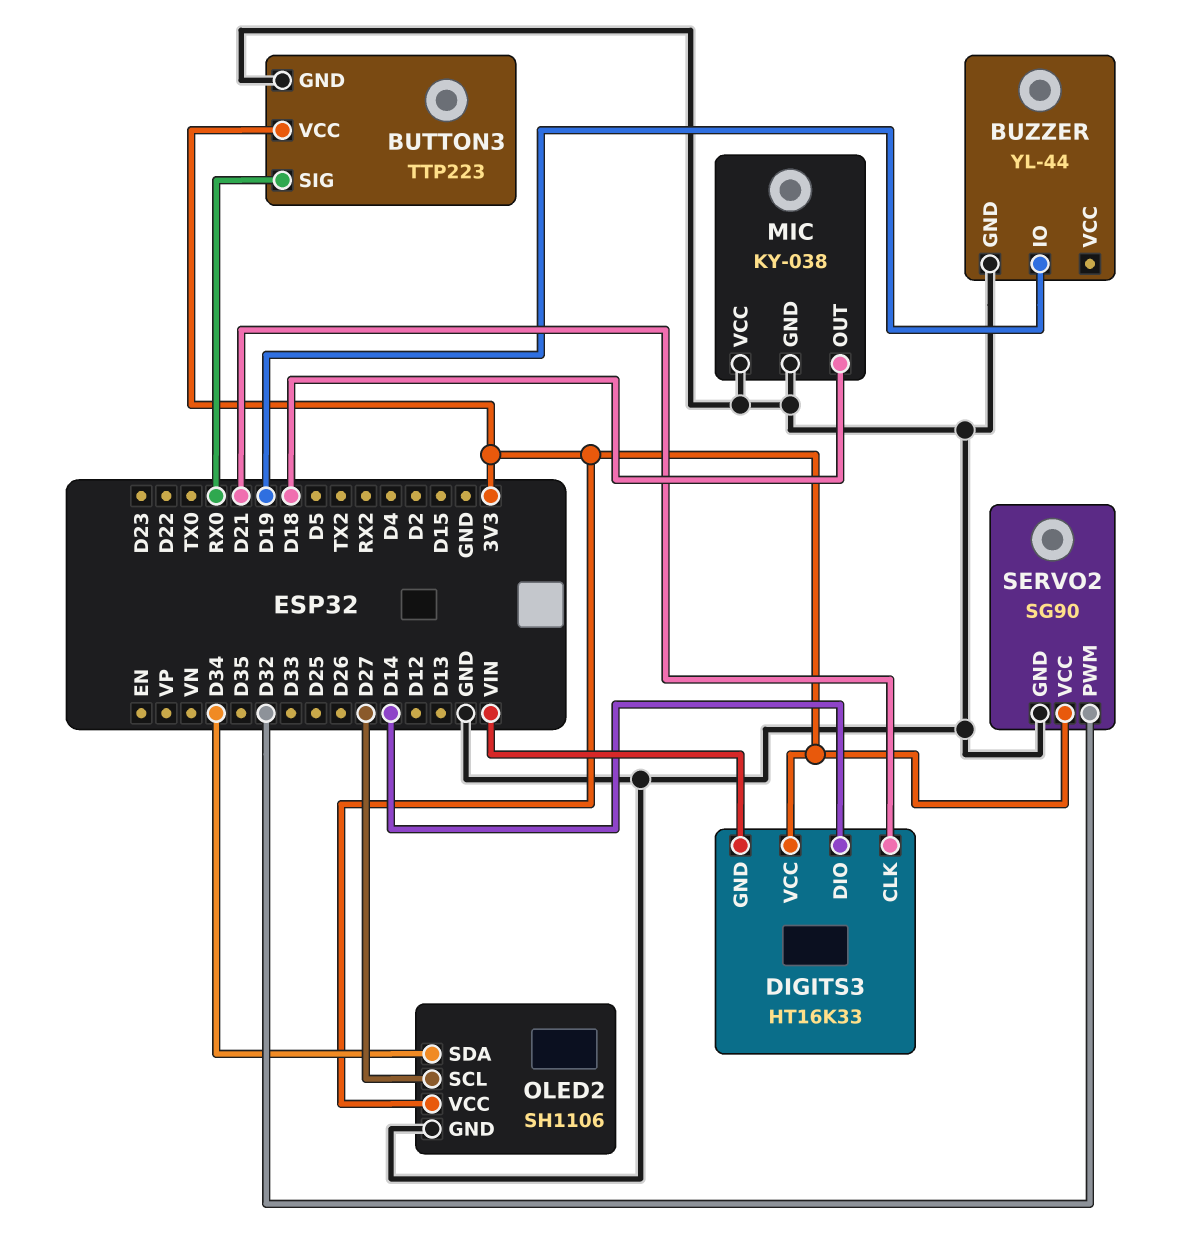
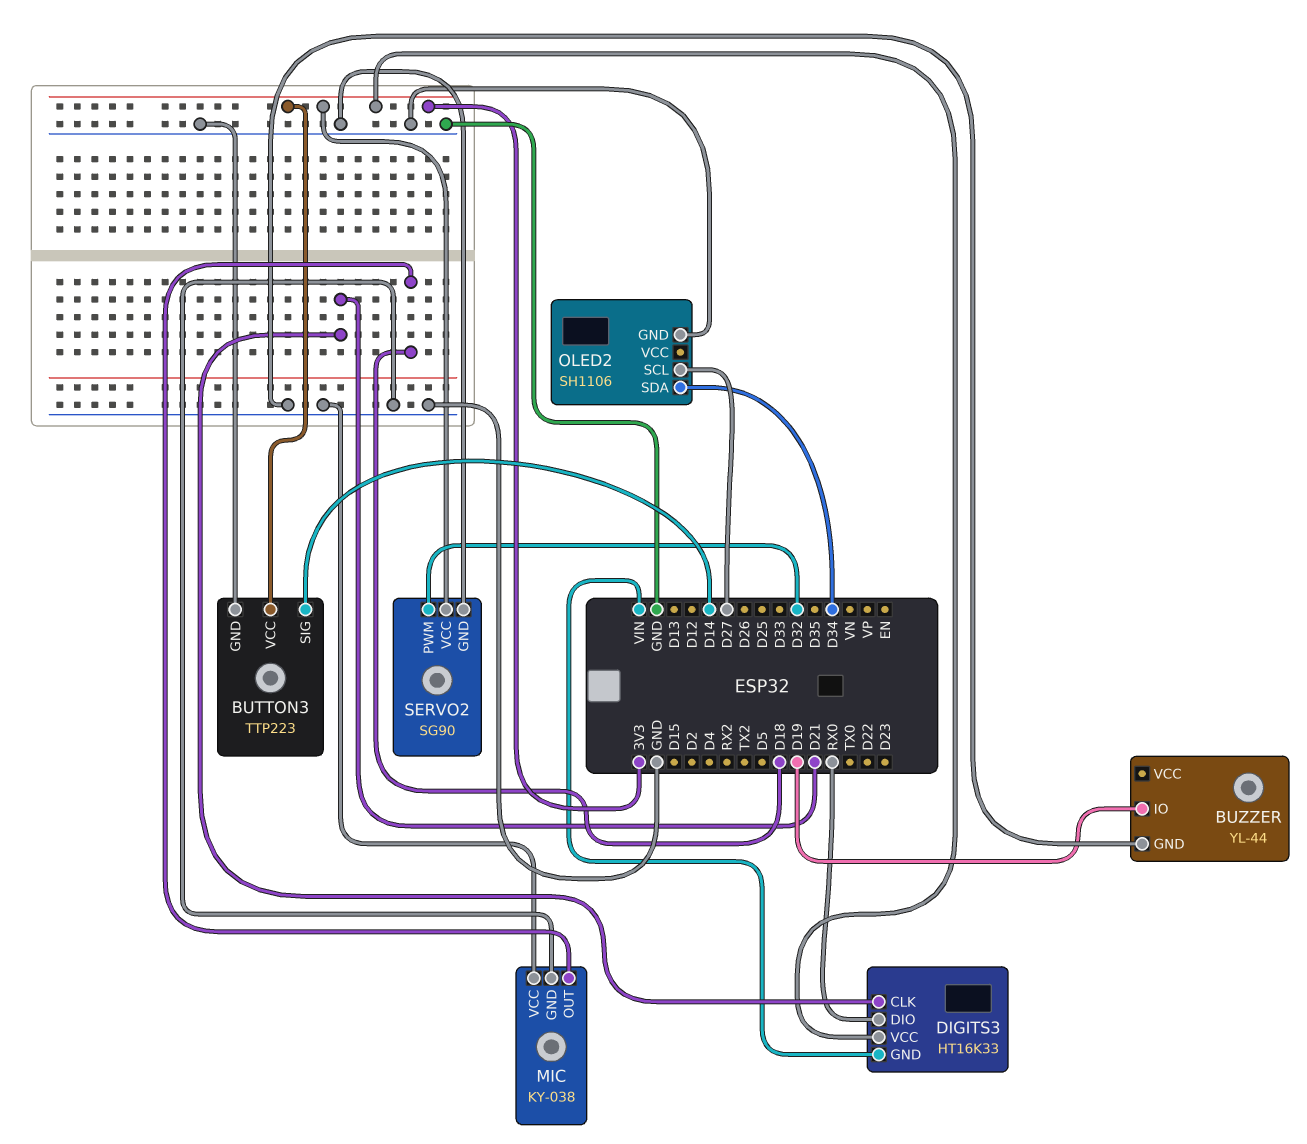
BUTTON3 pin SIG: RX0 -> D14
DIGITS3 pin DIO: D14 -> RX0
OLED2 pin VCC: 3V3 -> none

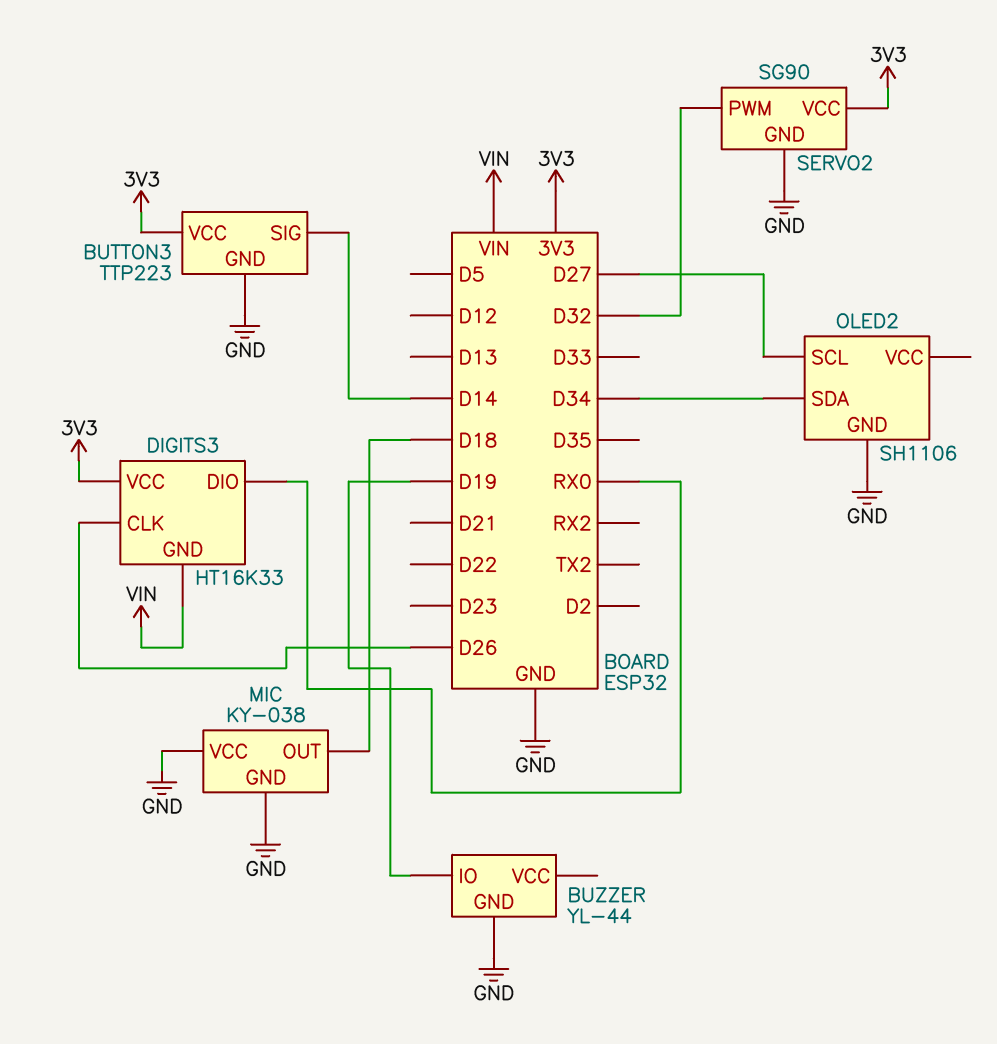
DIGITS3 pin CLK: D21 -> D26

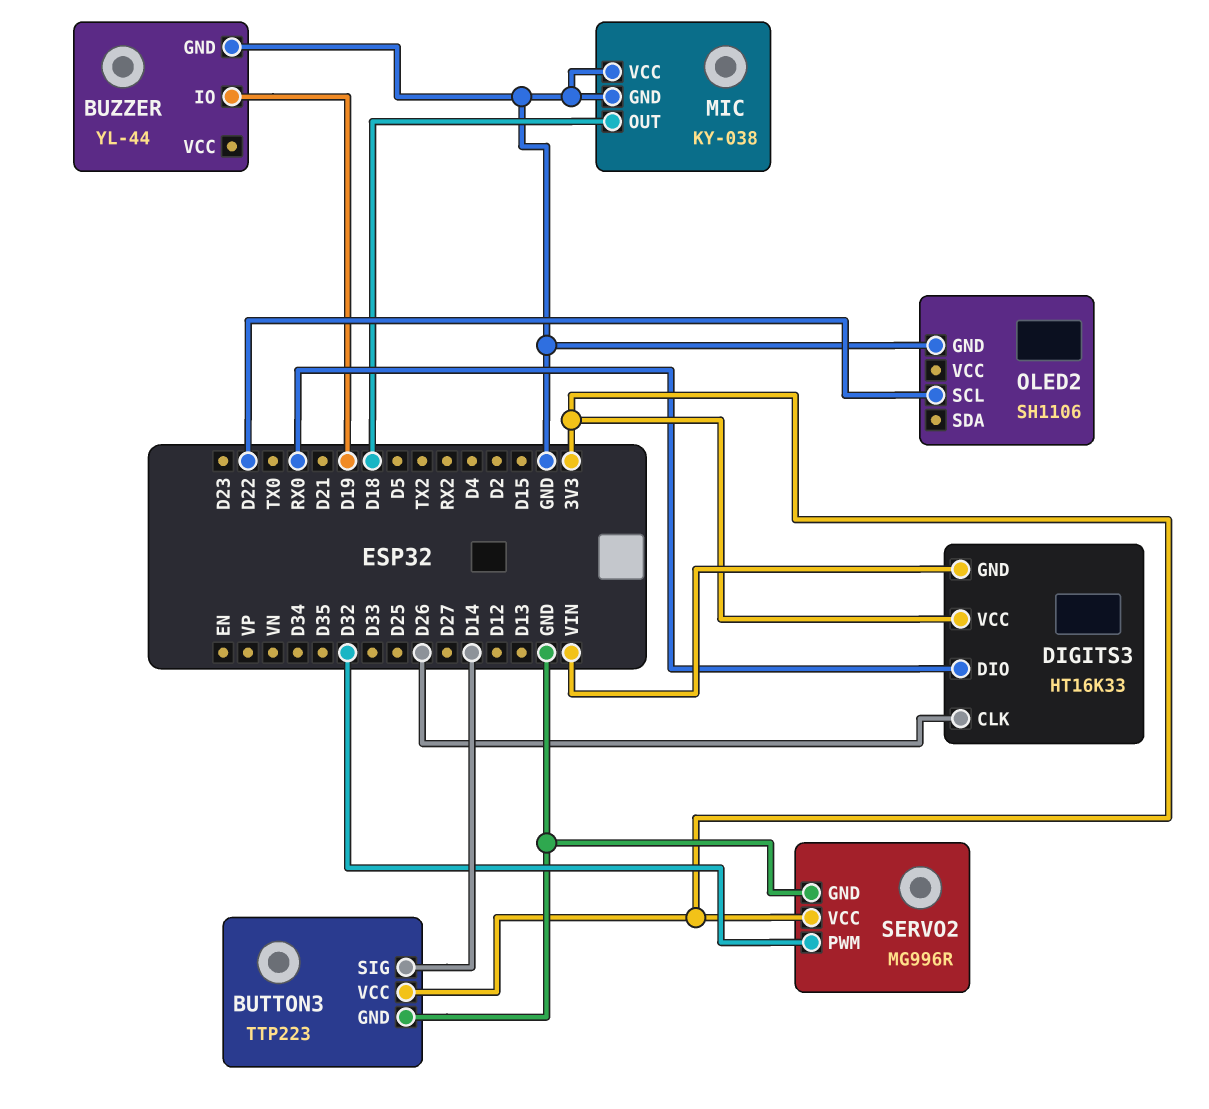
OLED2 pin SCL: D27 -> D22
OLED2 pin SDA: D34 -> none
SERVO2: SG90 -> MG996R

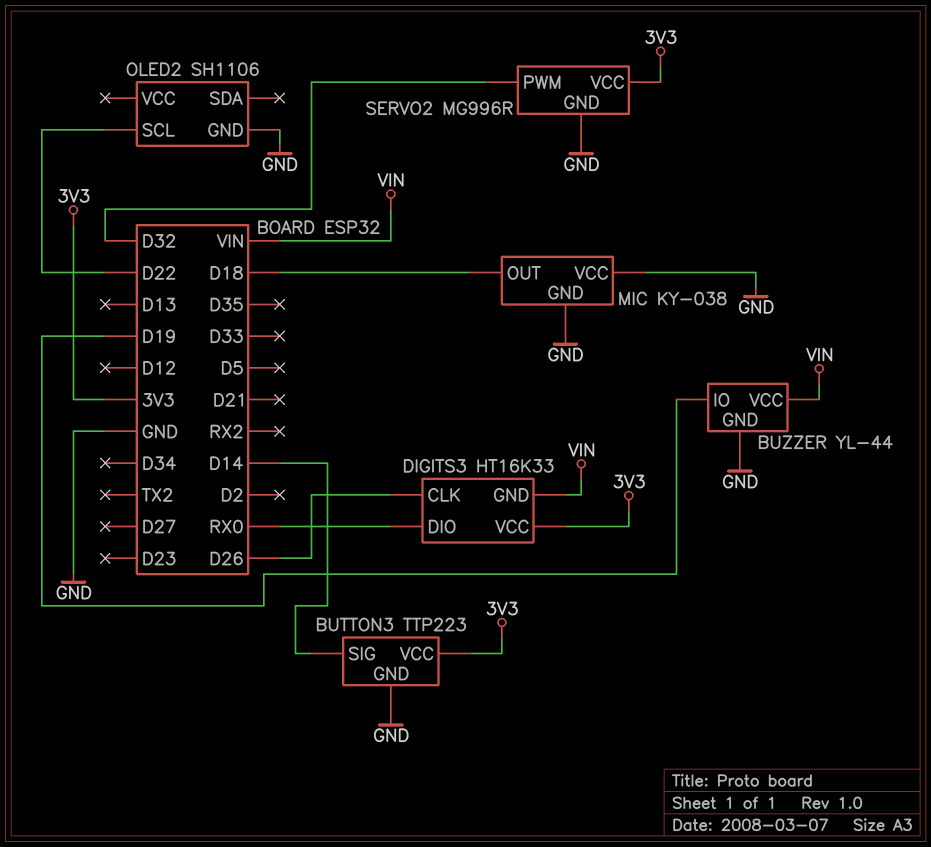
BUZZER pin VCC: none -> VIN

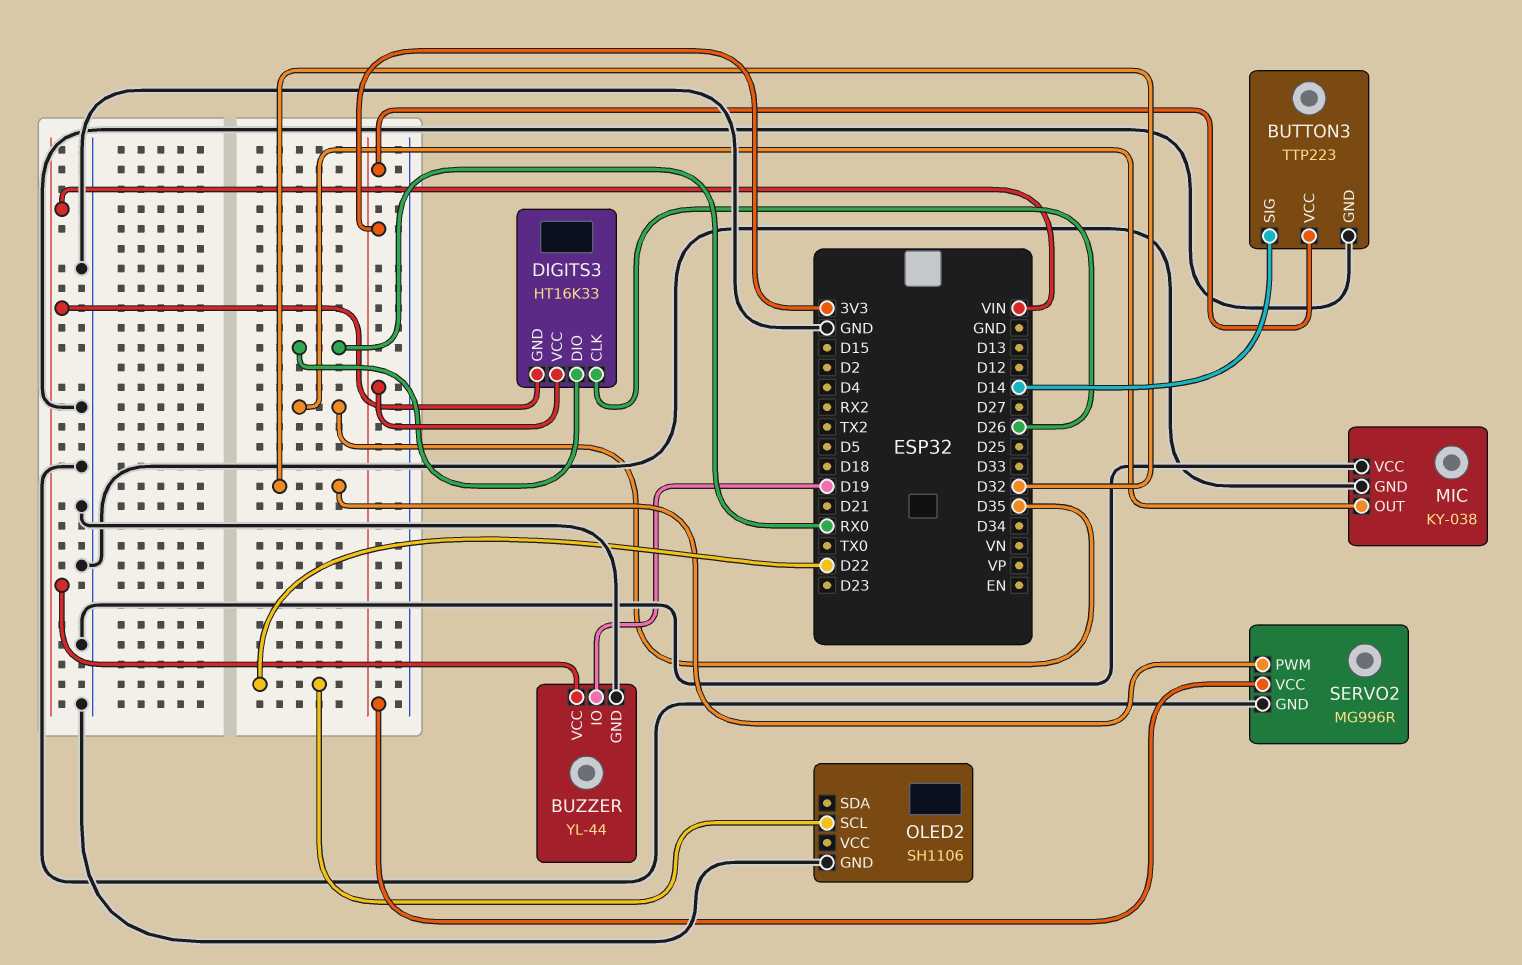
MIC pin OUT: D18 -> D35

